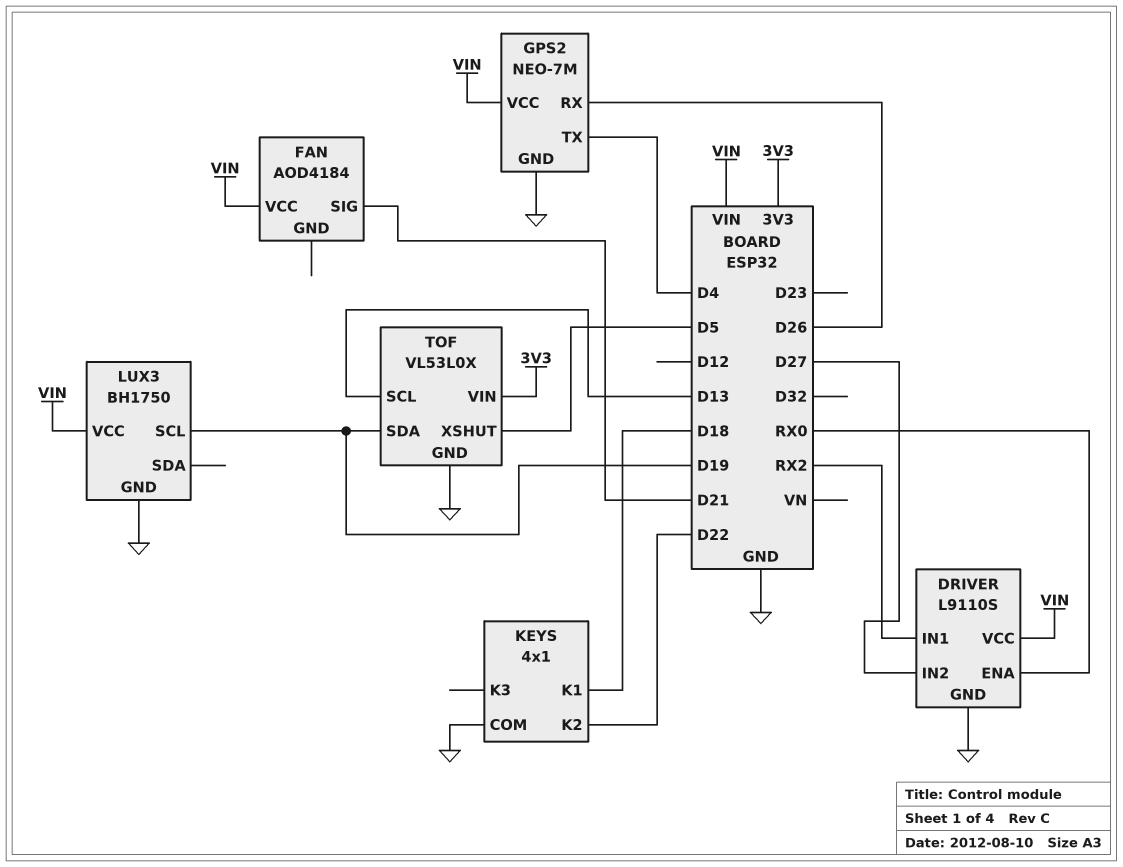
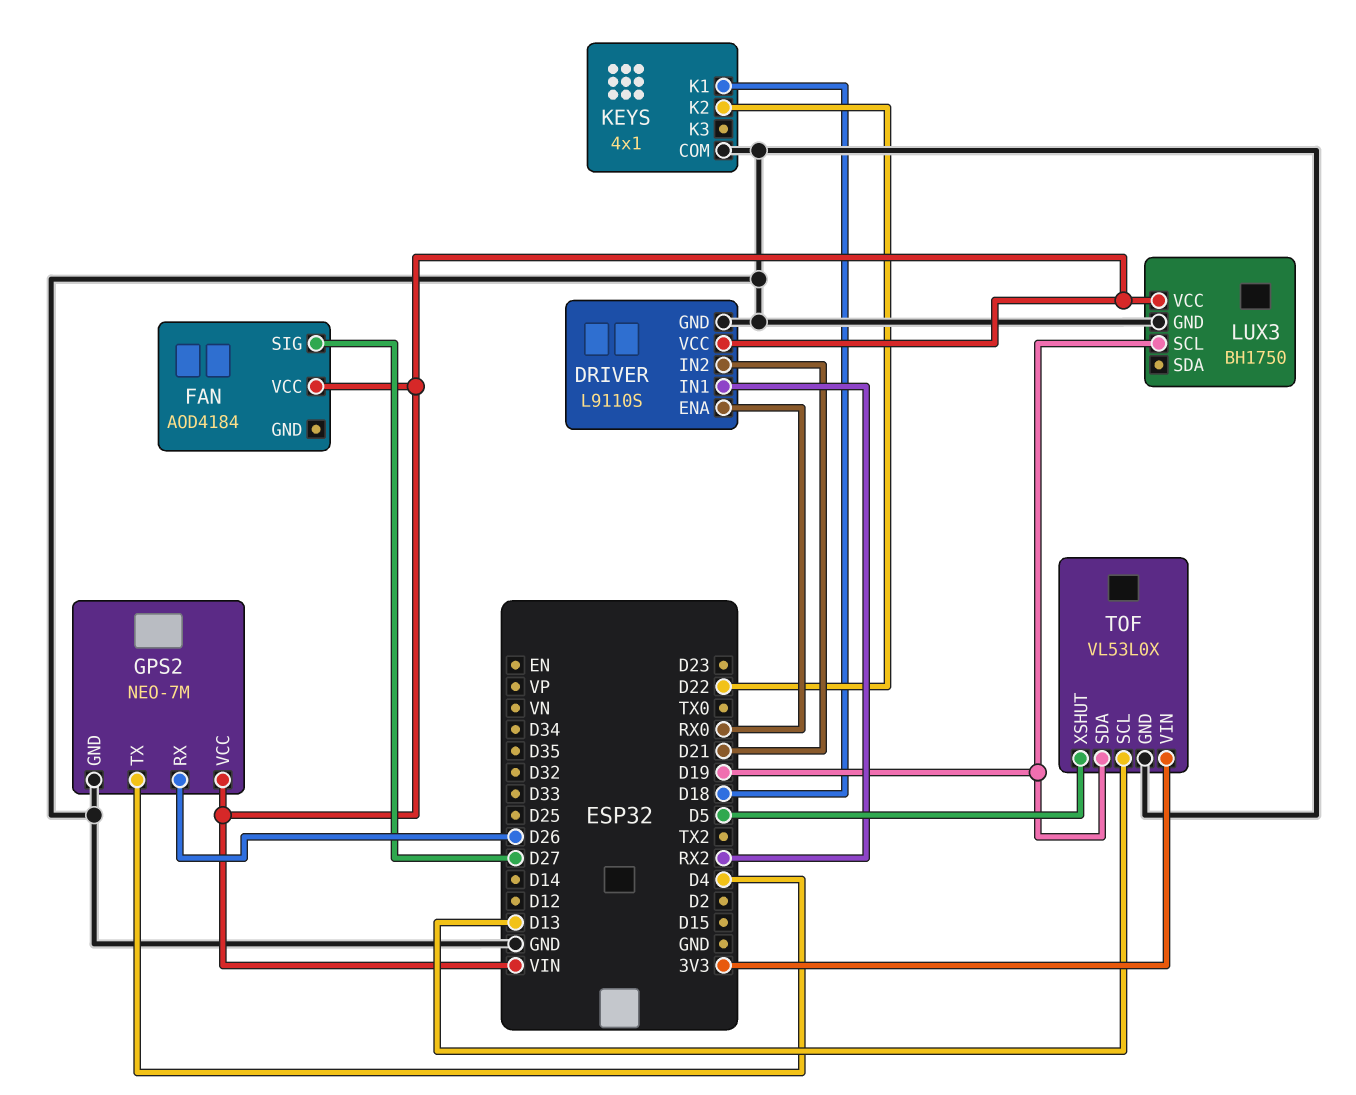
DRIVER pin IN2: D27 -> D21
FAN pin SIG: D21 -> D27

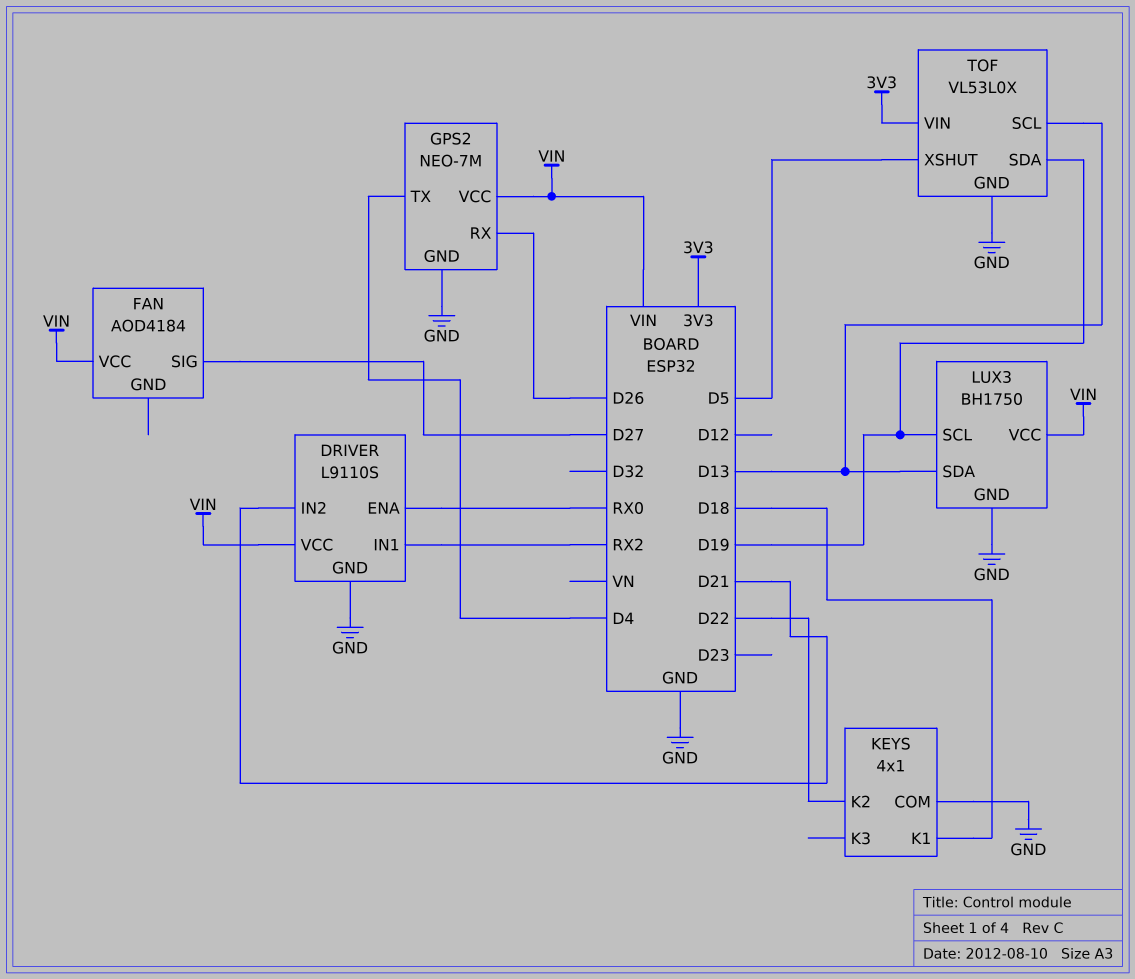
LUX3 pin SDA: none -> D13

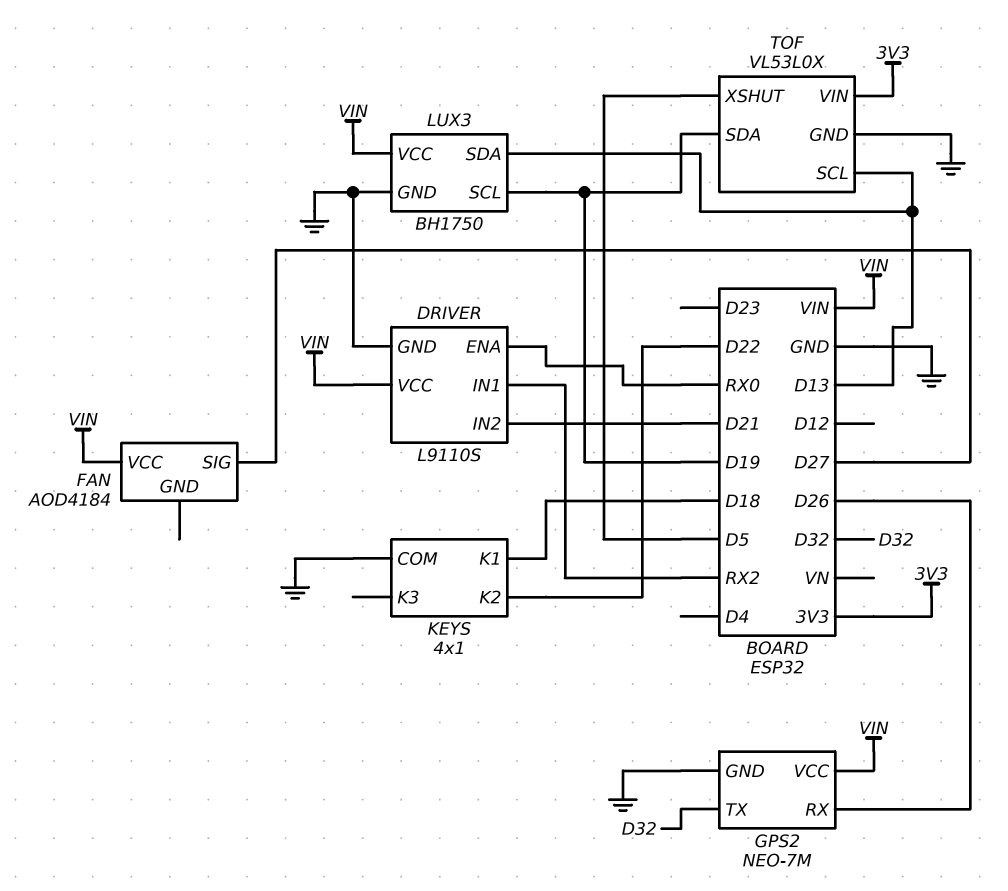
GPS2 pin TX: D4 -> D32

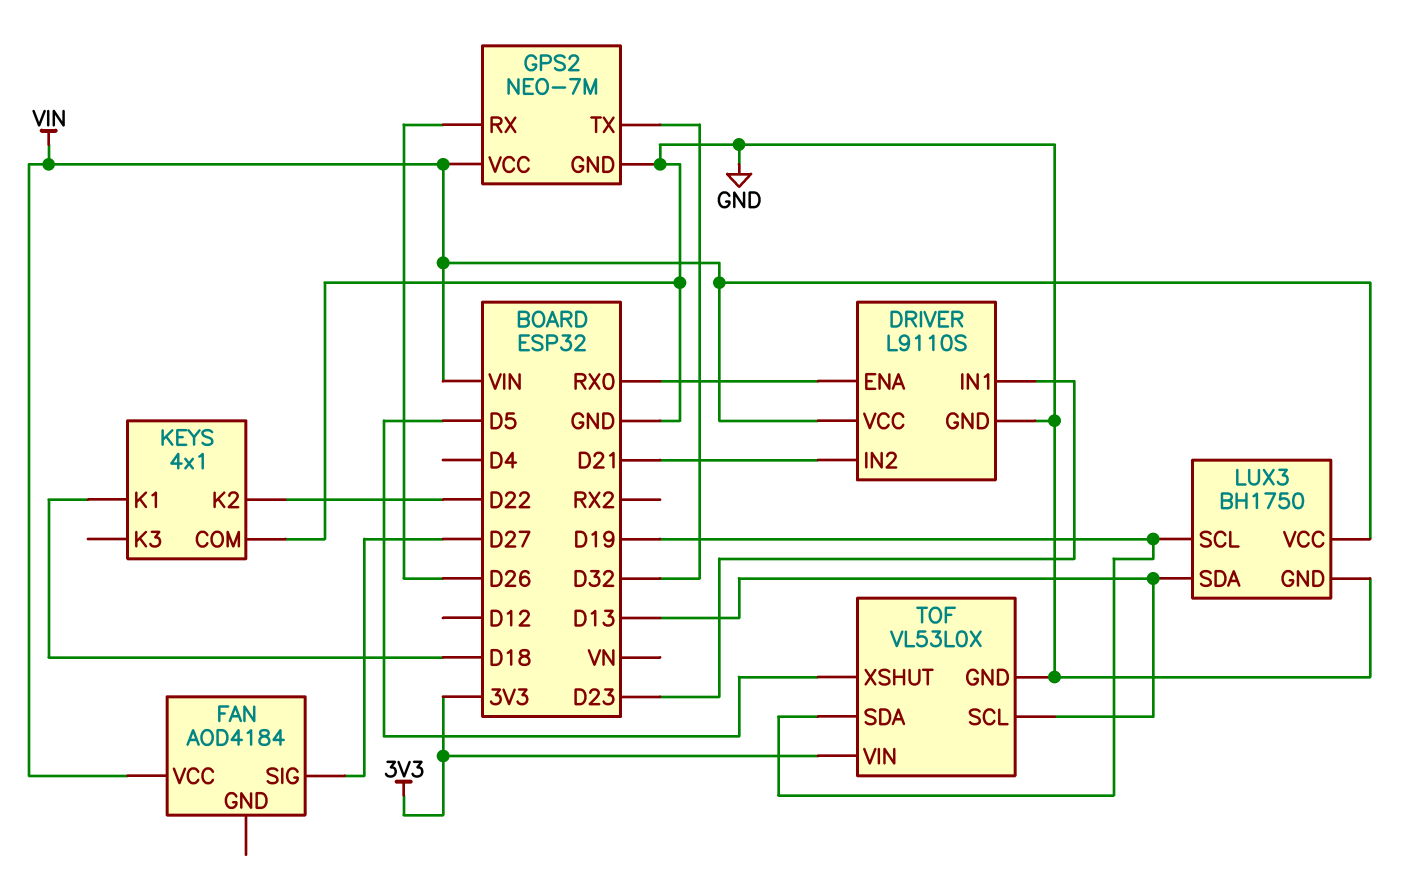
DRIVER pin IN1: RX2 -> D23

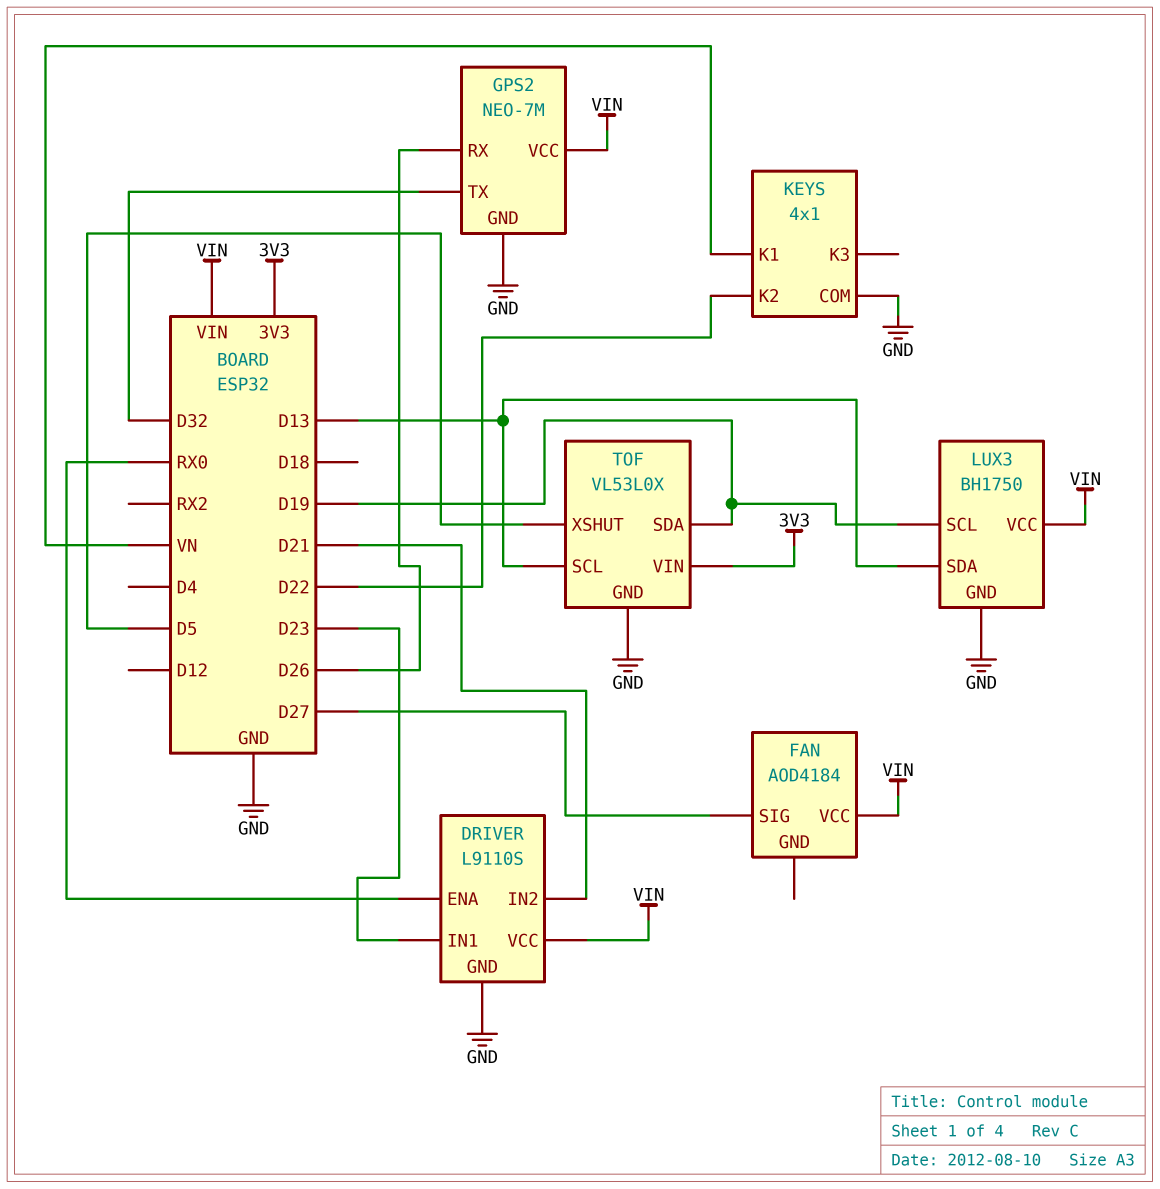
KEYS pin K1: D18 -> VN

